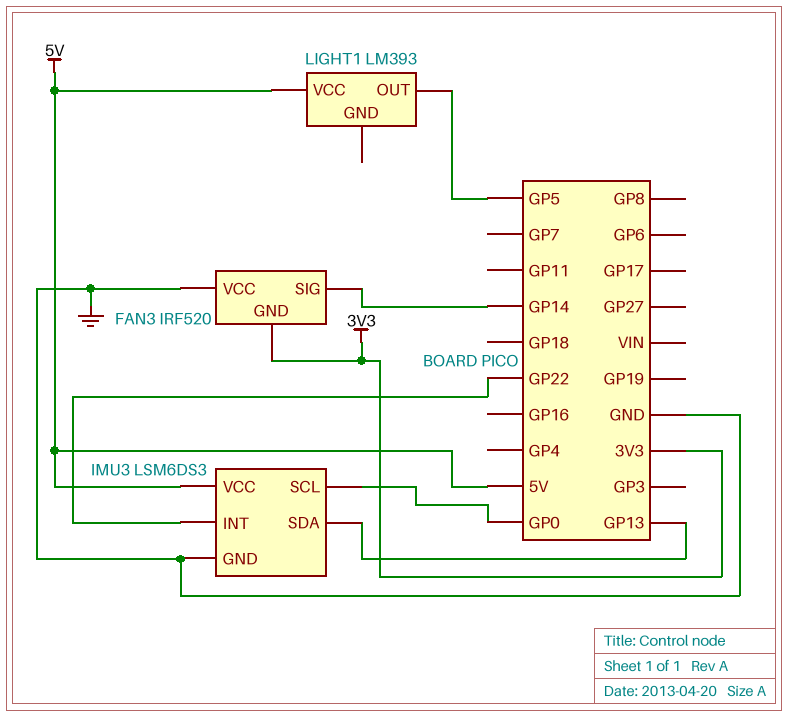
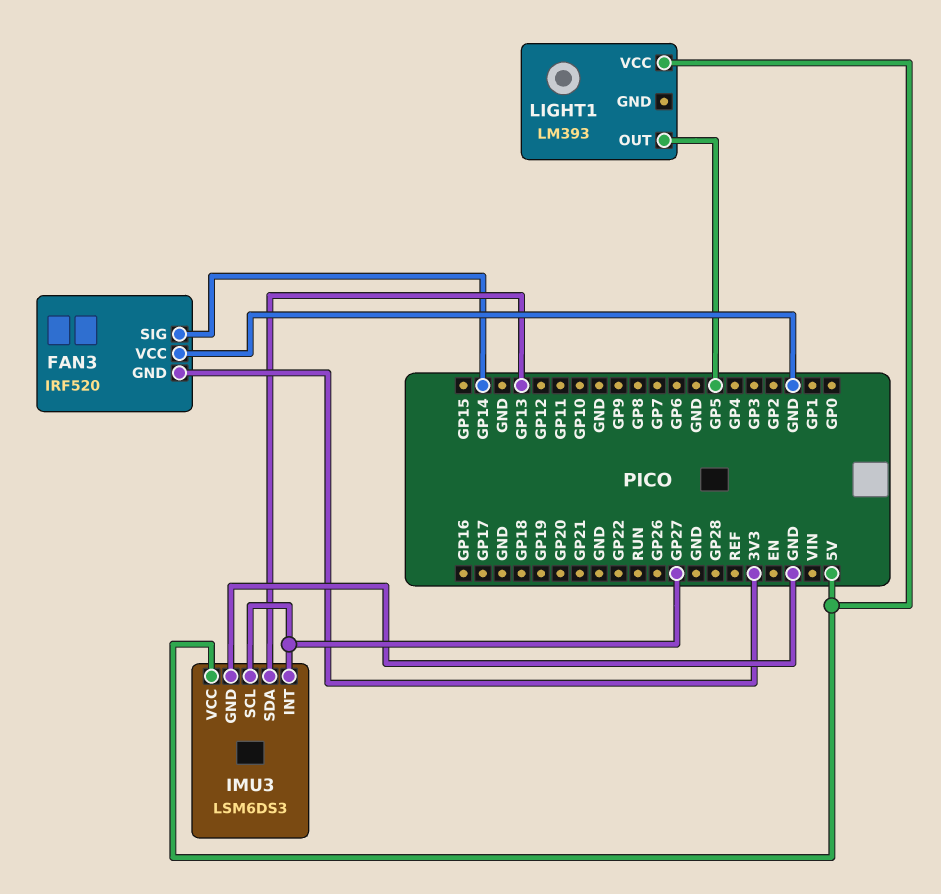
IMU3 pin INT: GP22 -> GP27
IMU3 pin SCL: GP0 -> GP27

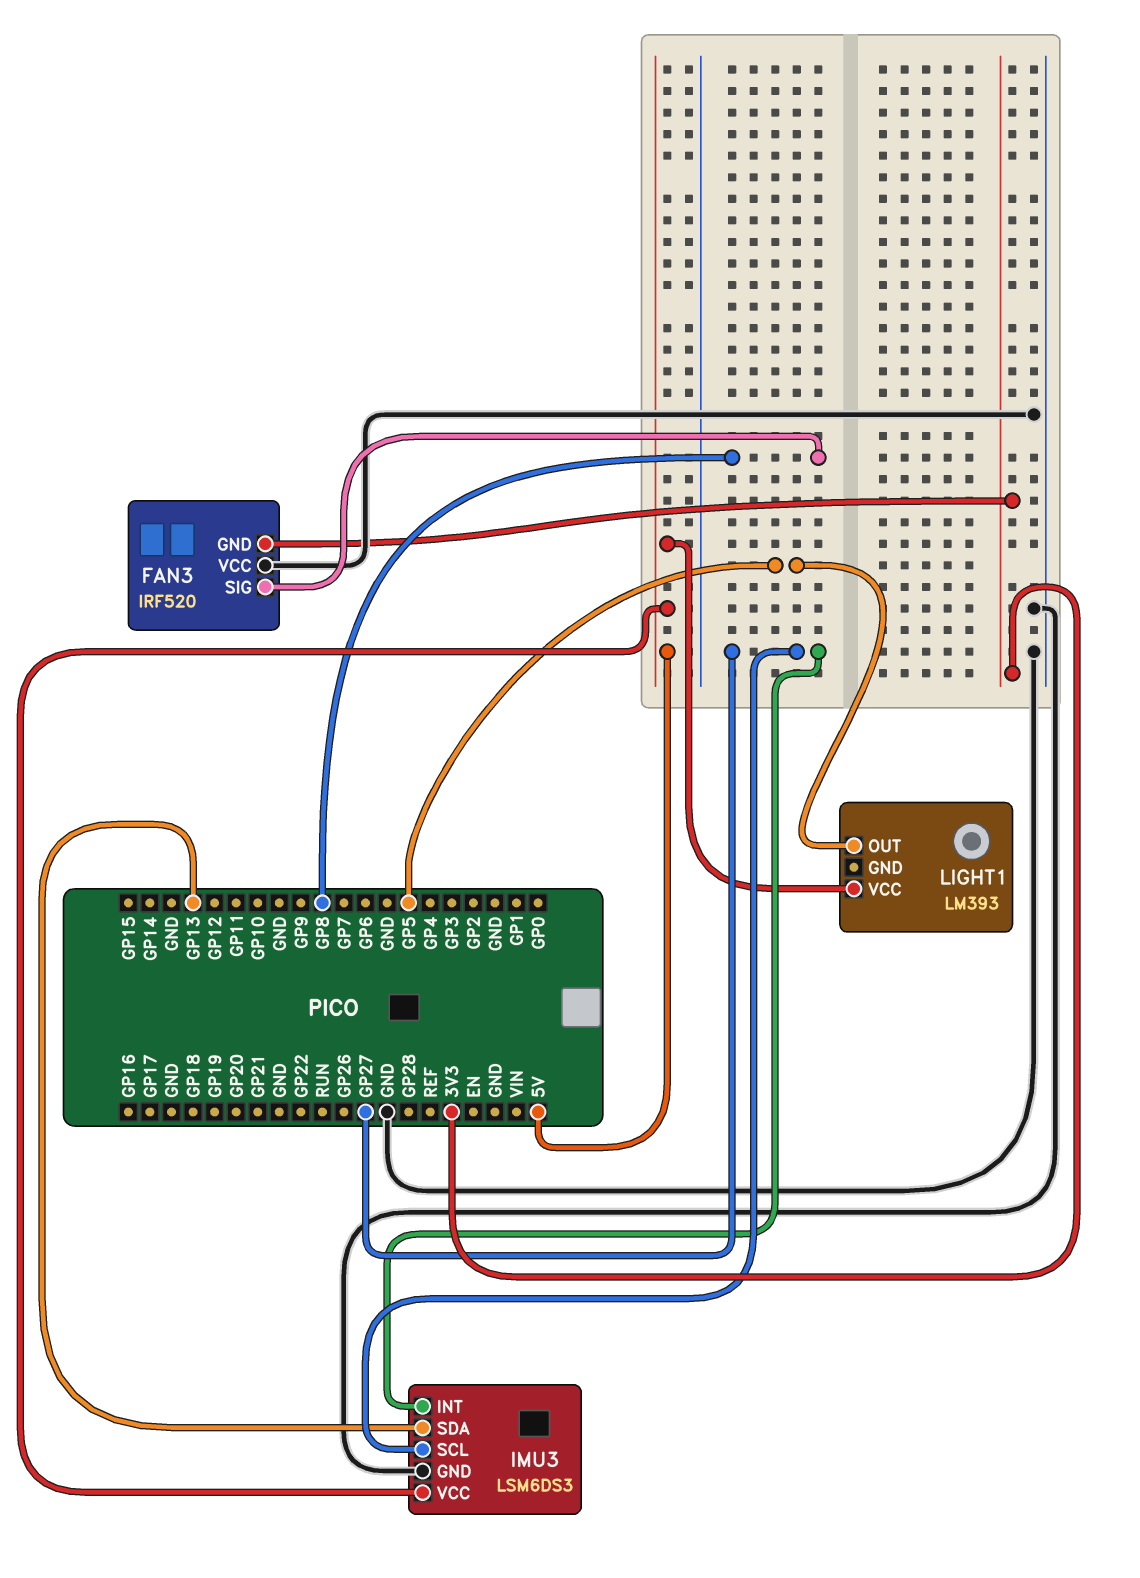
FAN3 pin SIG: GP14 -> GP8

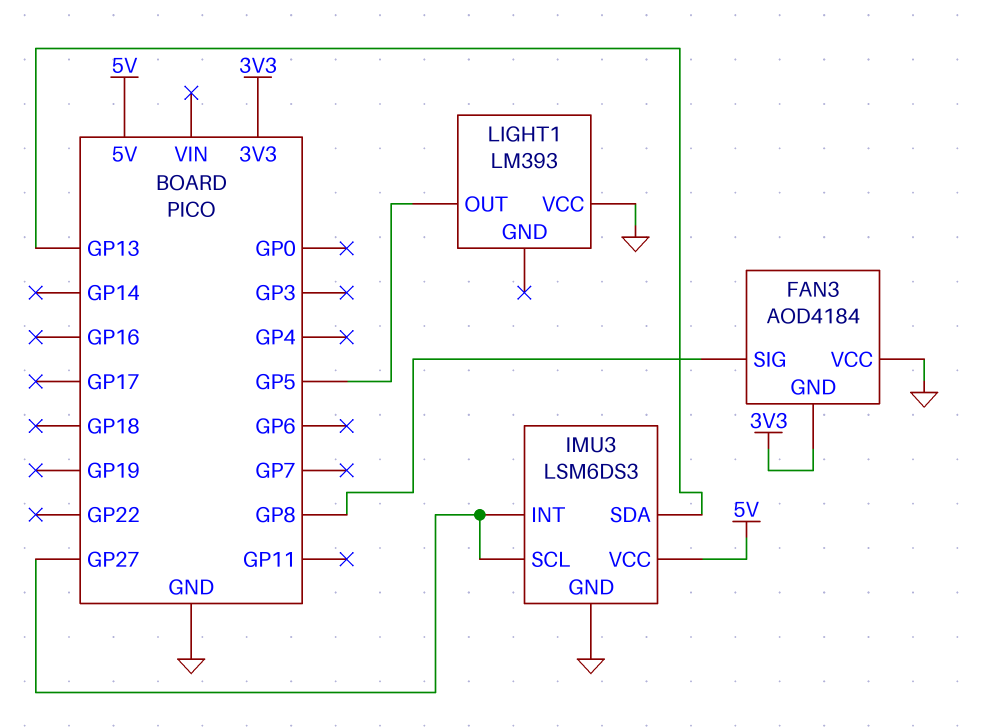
FAN3: IRF520 -> AOD4184
LIGHT1 pin VCC: 5V -> GND

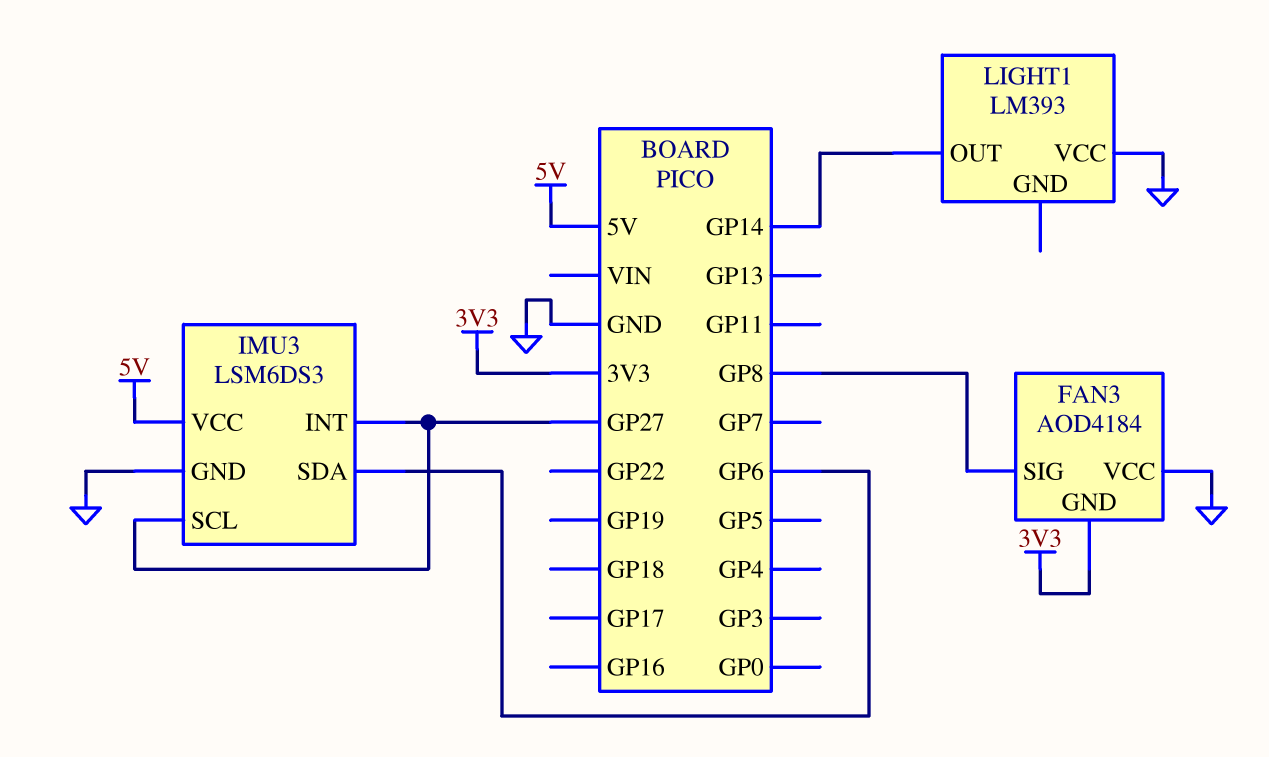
IMU3 pin SDA: GP13 -> GP6
LIGHT1 pin OUT: GP5 -> GP14

